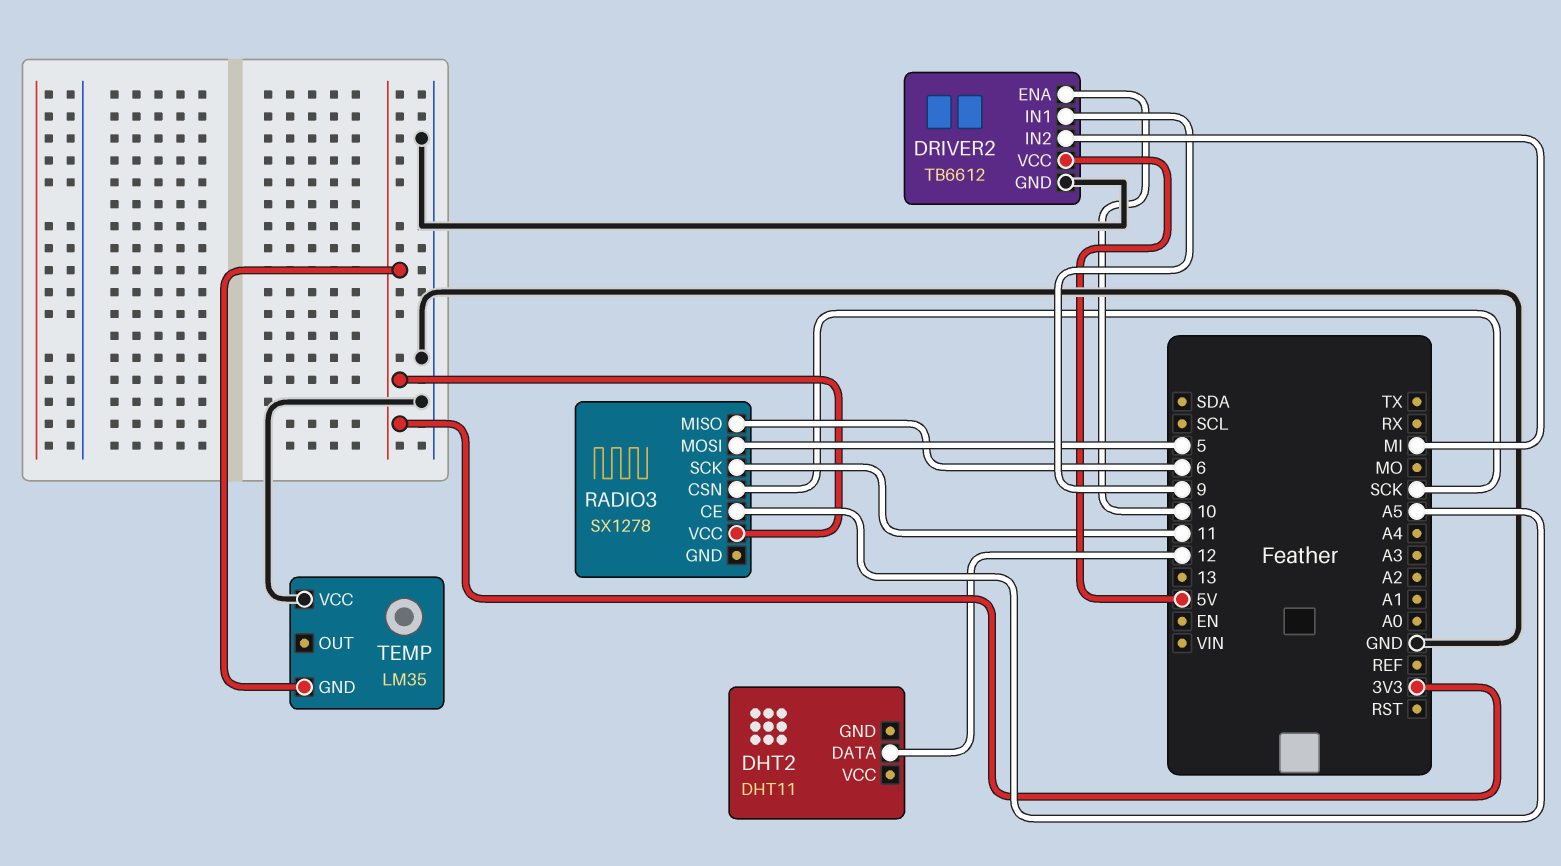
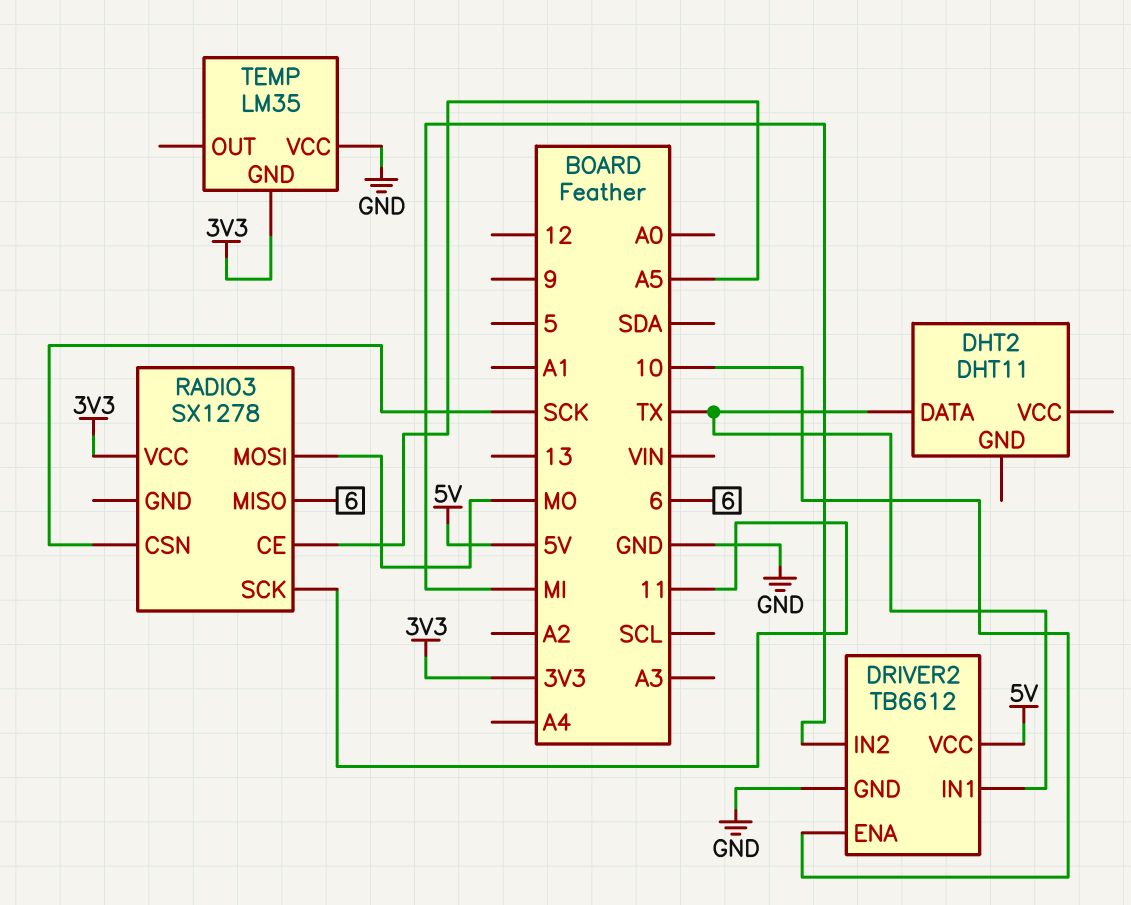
DHT2 pin DATA: 12 -> TX
DRIVER2 pin IN1: 9 -> TX
RADIO3 pin MOSI: 5 -> MO

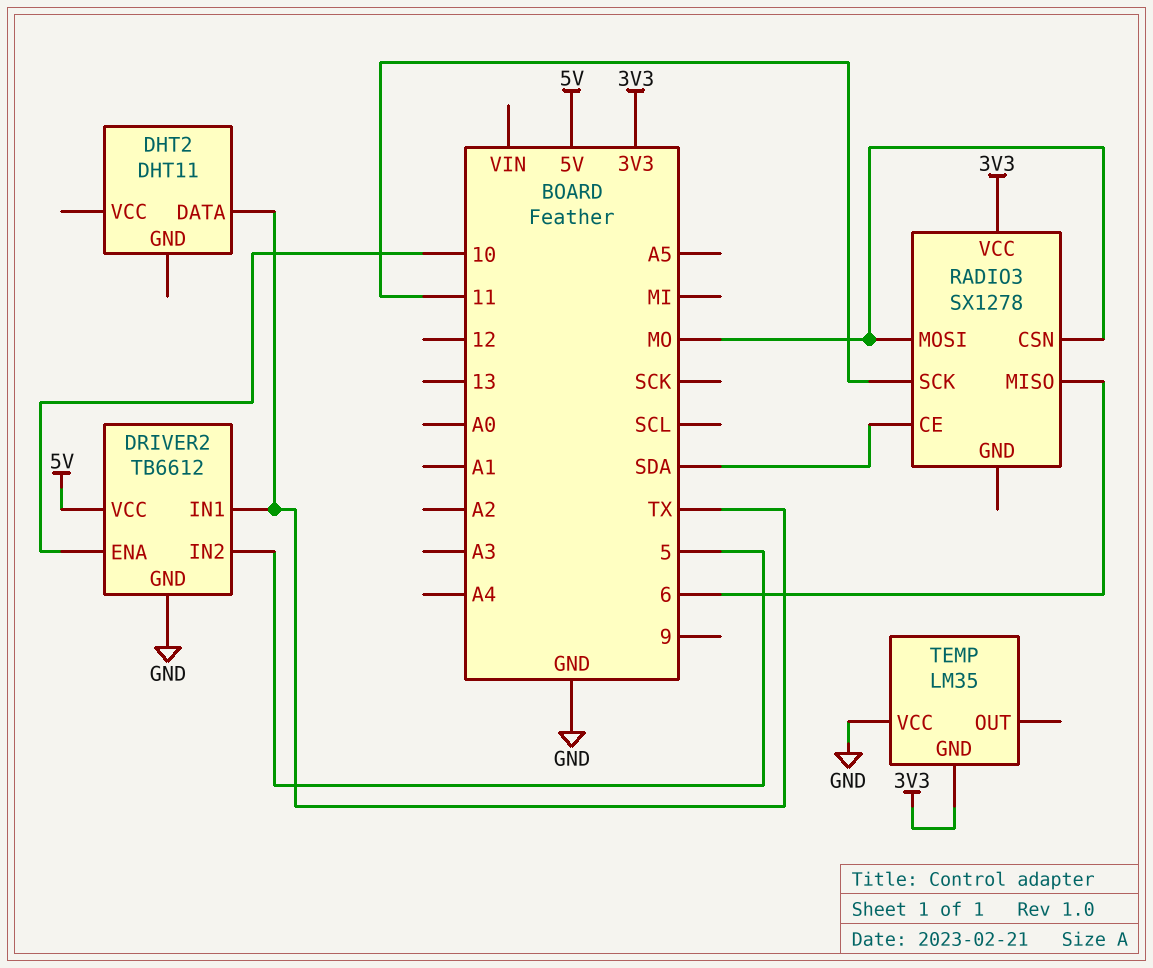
DRIVER2 pin IN2: MI -> 5
RADIO3 pin CE: A5 -> SDA
RADIO3 pin CSN: SCK -> MO

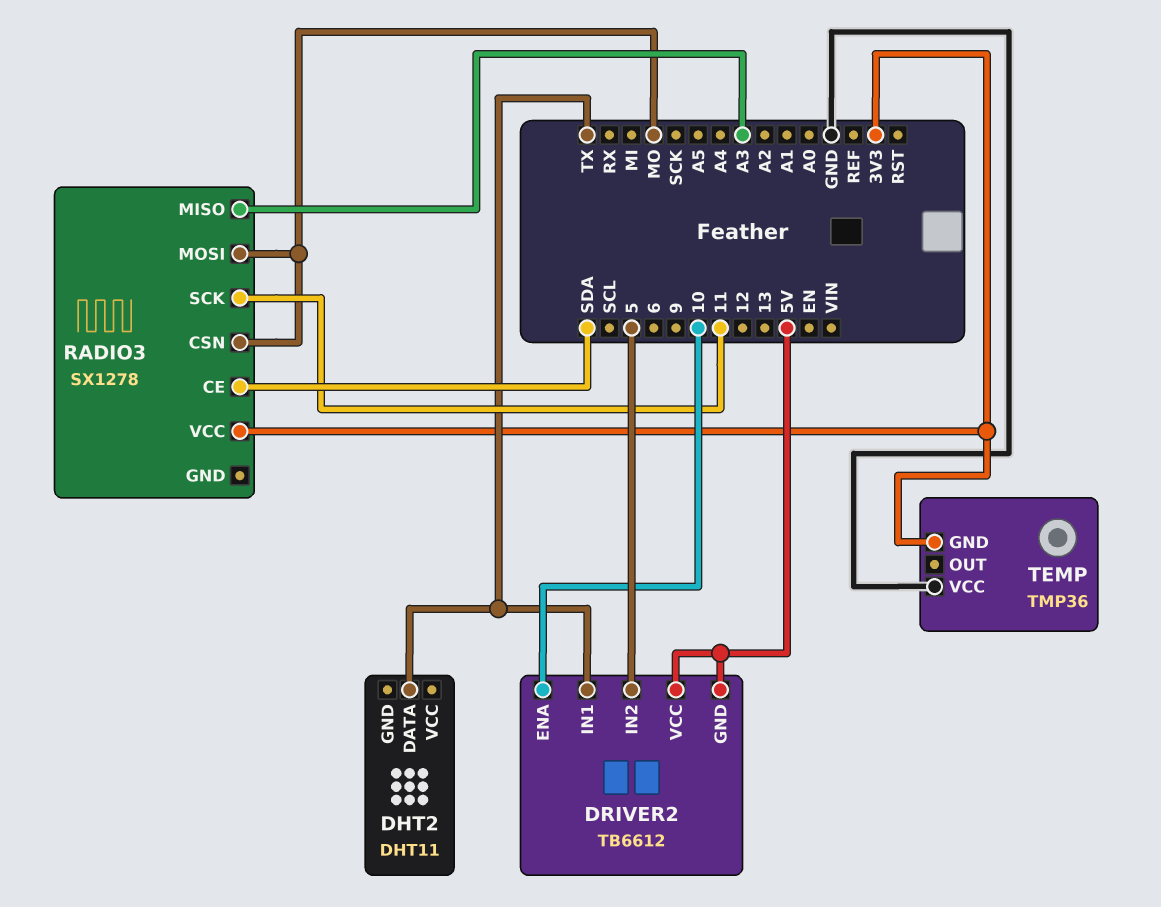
DRIVER2 pin GND: GND -> 5V
RADIO3 pin MISO: 6 -> A3
TEMP: LM35 -> TMP36

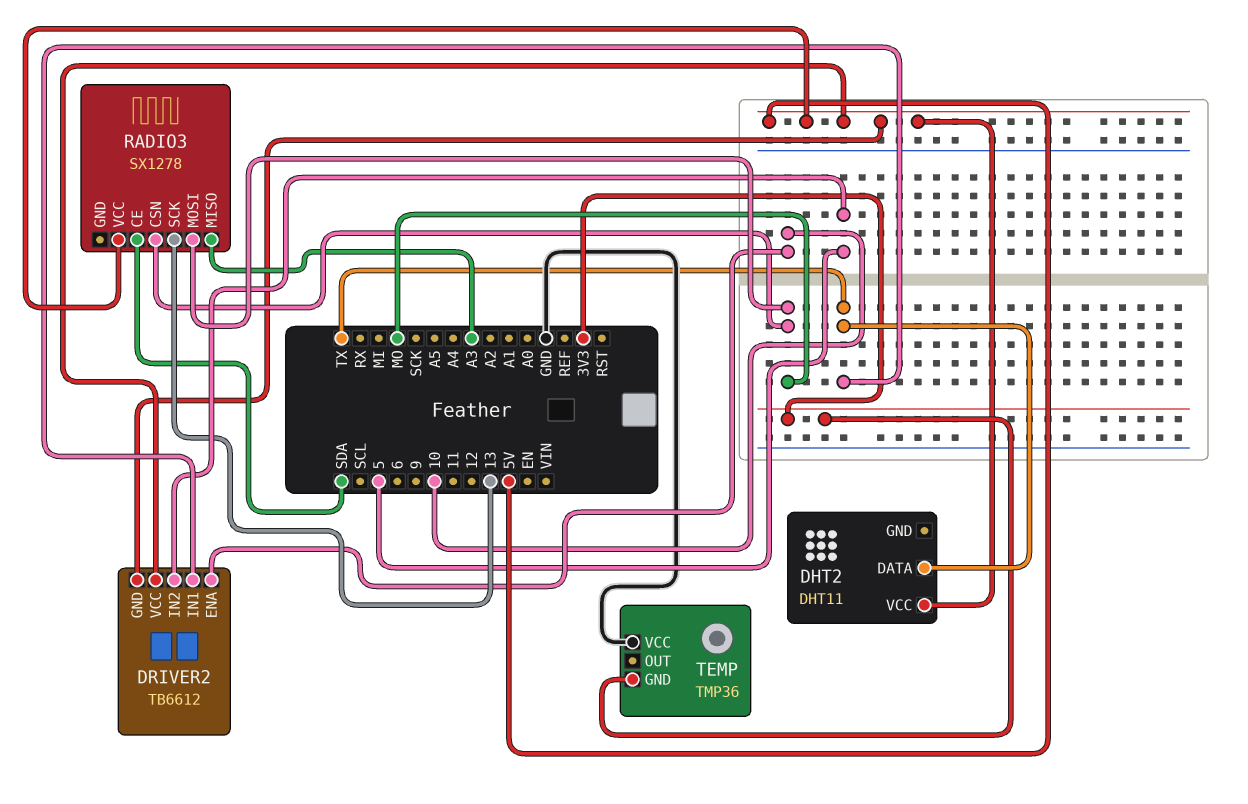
DHT2 pin VCC: none -> 5V
RADIO3 pin SCK: 11 -> 13
RADIO3 pin VCC: 3V3 -> 5V

